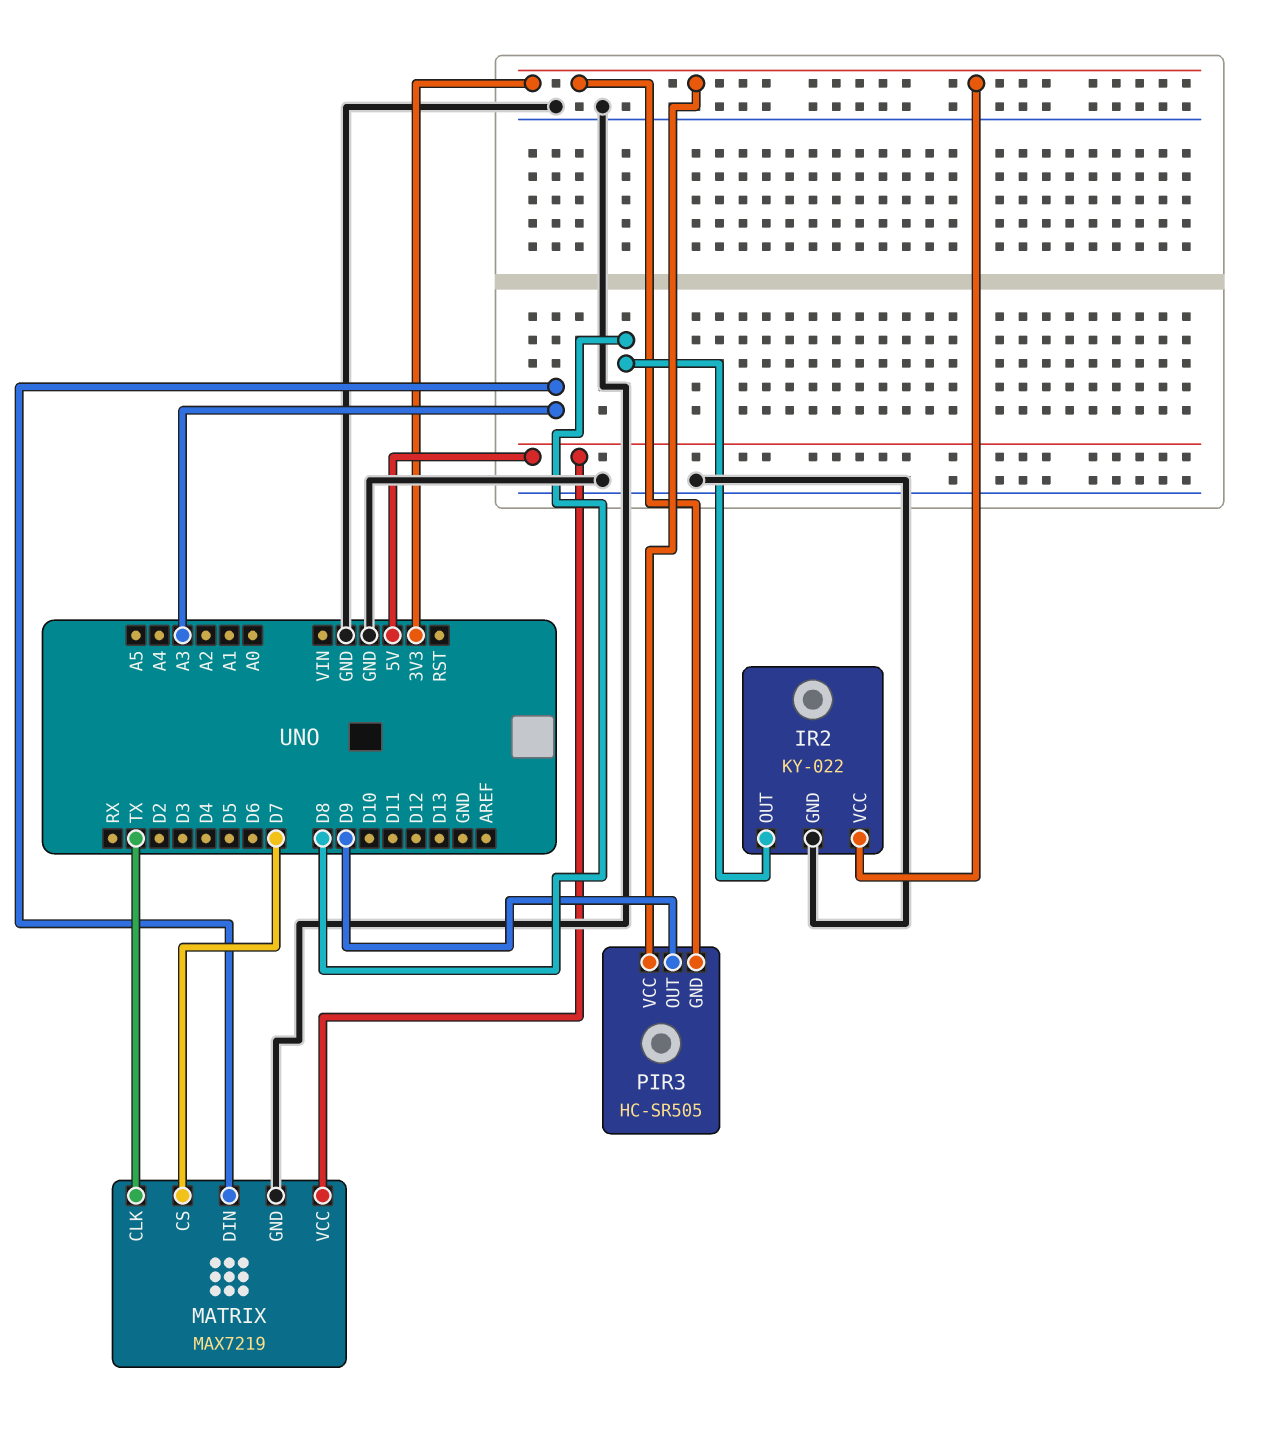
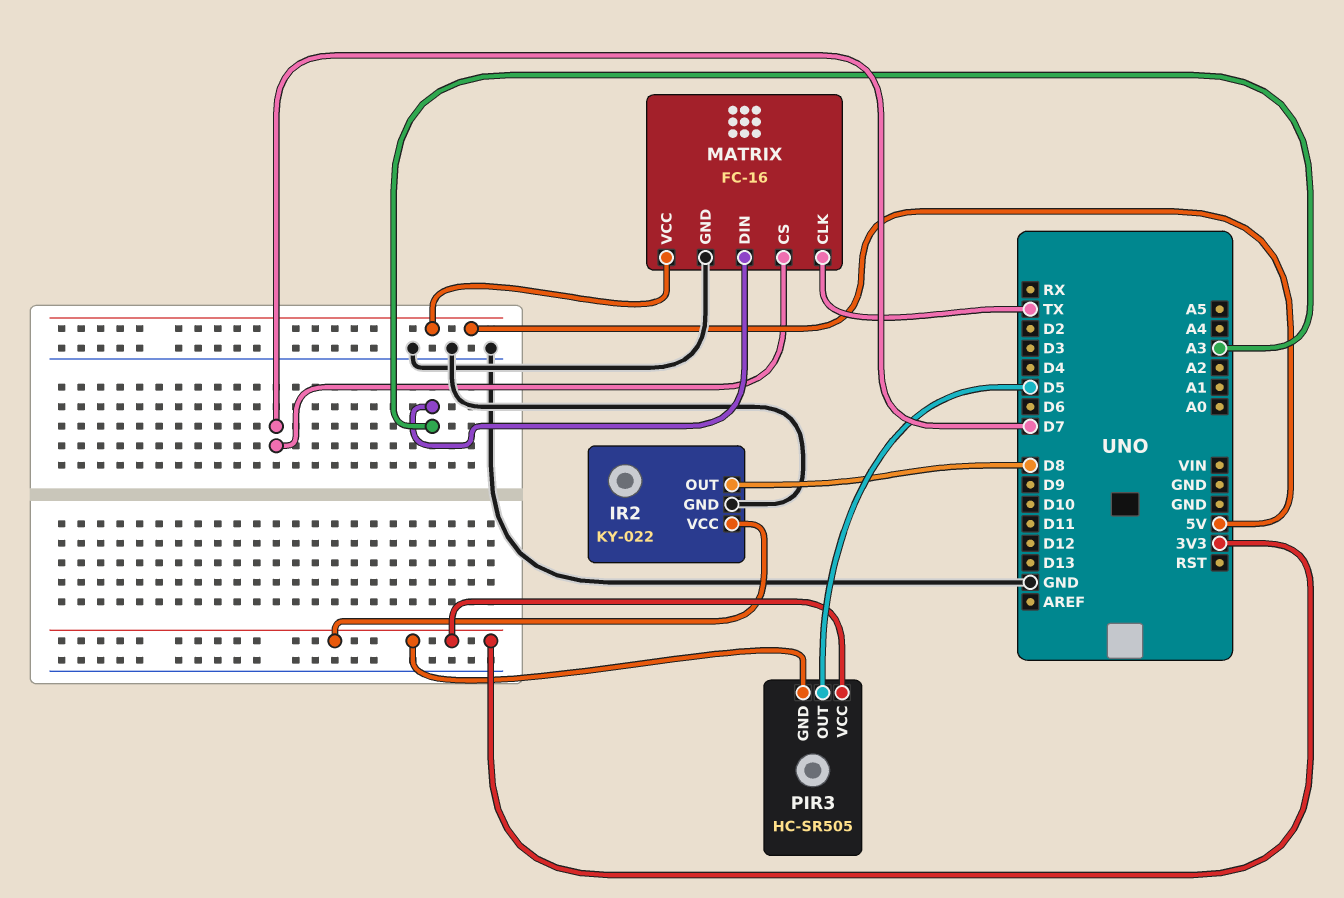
MATRIX: MAX7219 -> FC-16
PIR3 pin OUT: D9 -> D5

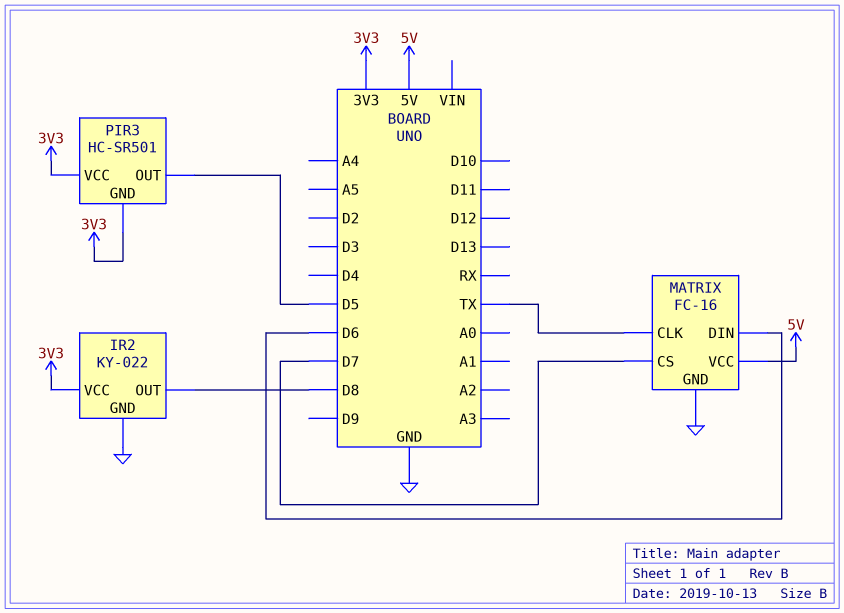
MATRIX pin DIN: A3 -> D6
PIR3: HC-SR505 -> HC-SR501

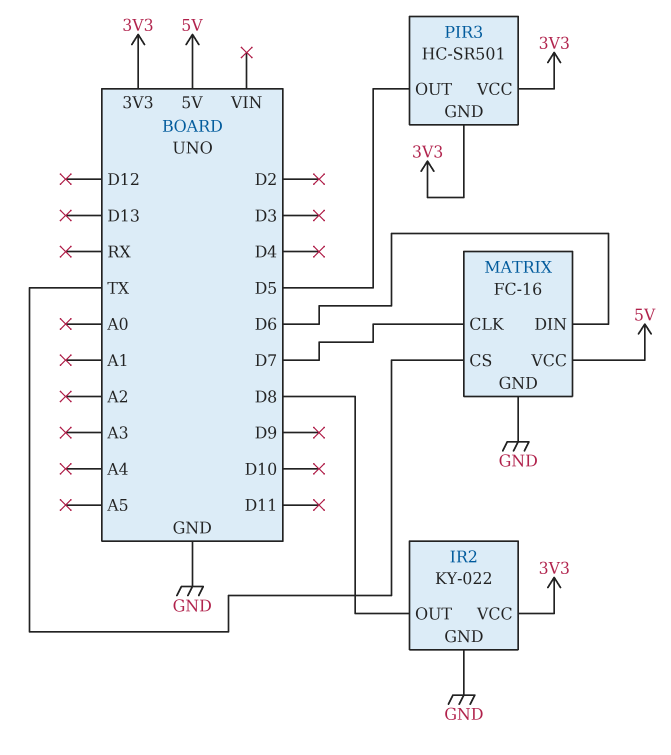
MATRIX pin CLK: TX -> D7
MATRIX pin CS: D7 -> TX

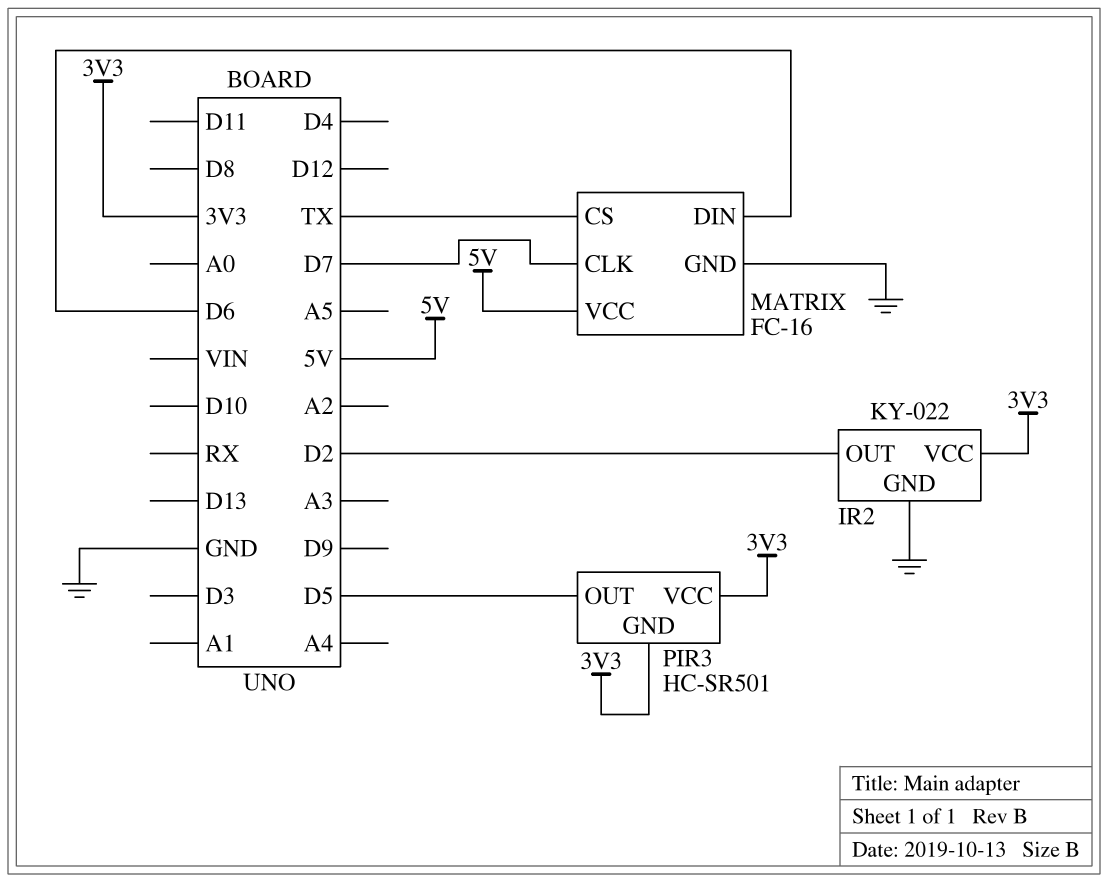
IR2 pin OUT: D8 -> D2

